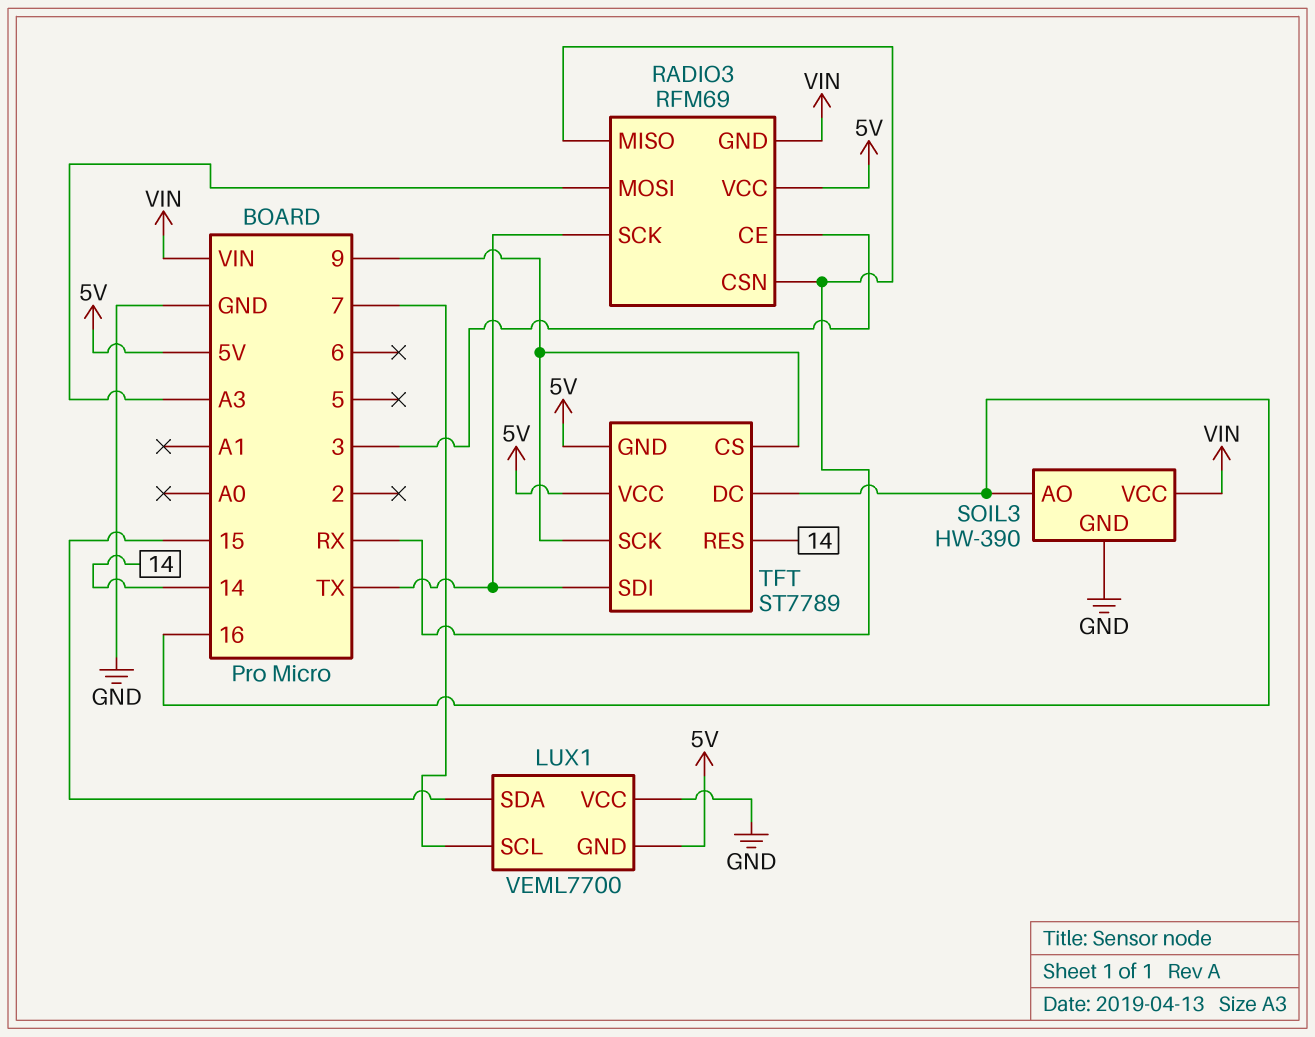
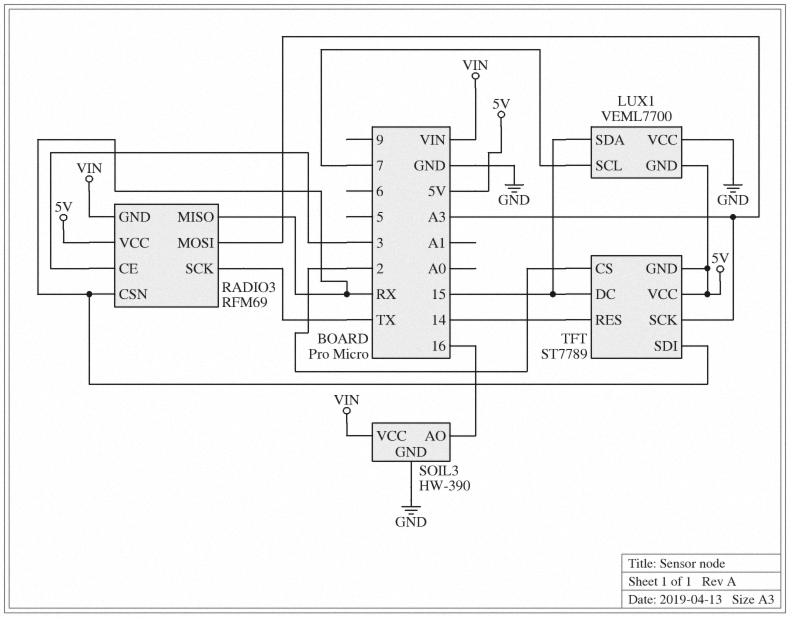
TFT pin CS: 9 -> 2
TFT pin DC: 16 -> 15
TFT pin SCK: 9 -> A3
TFT pin SDI: TX -> RX

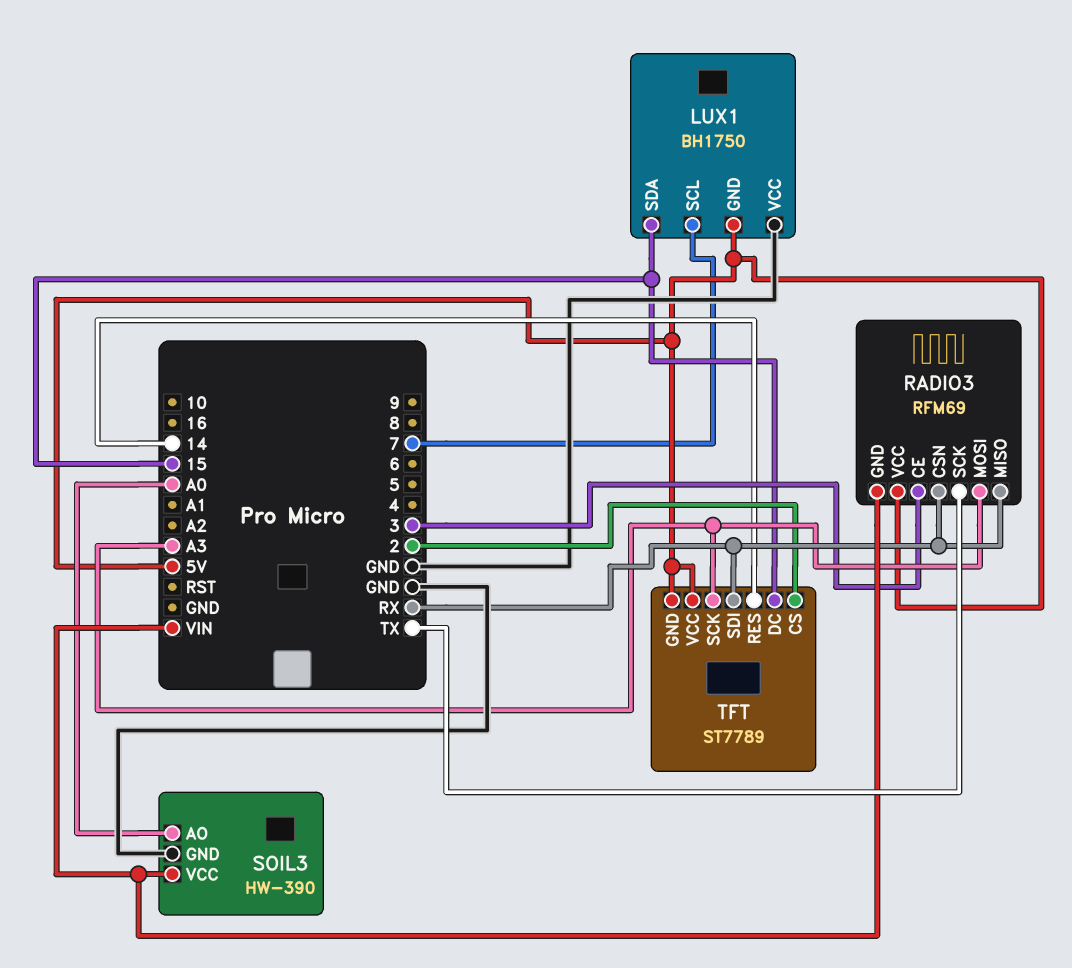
LUX1: VEML7700 -> BH1750
SOIL3 pin AO: 16 -> A0

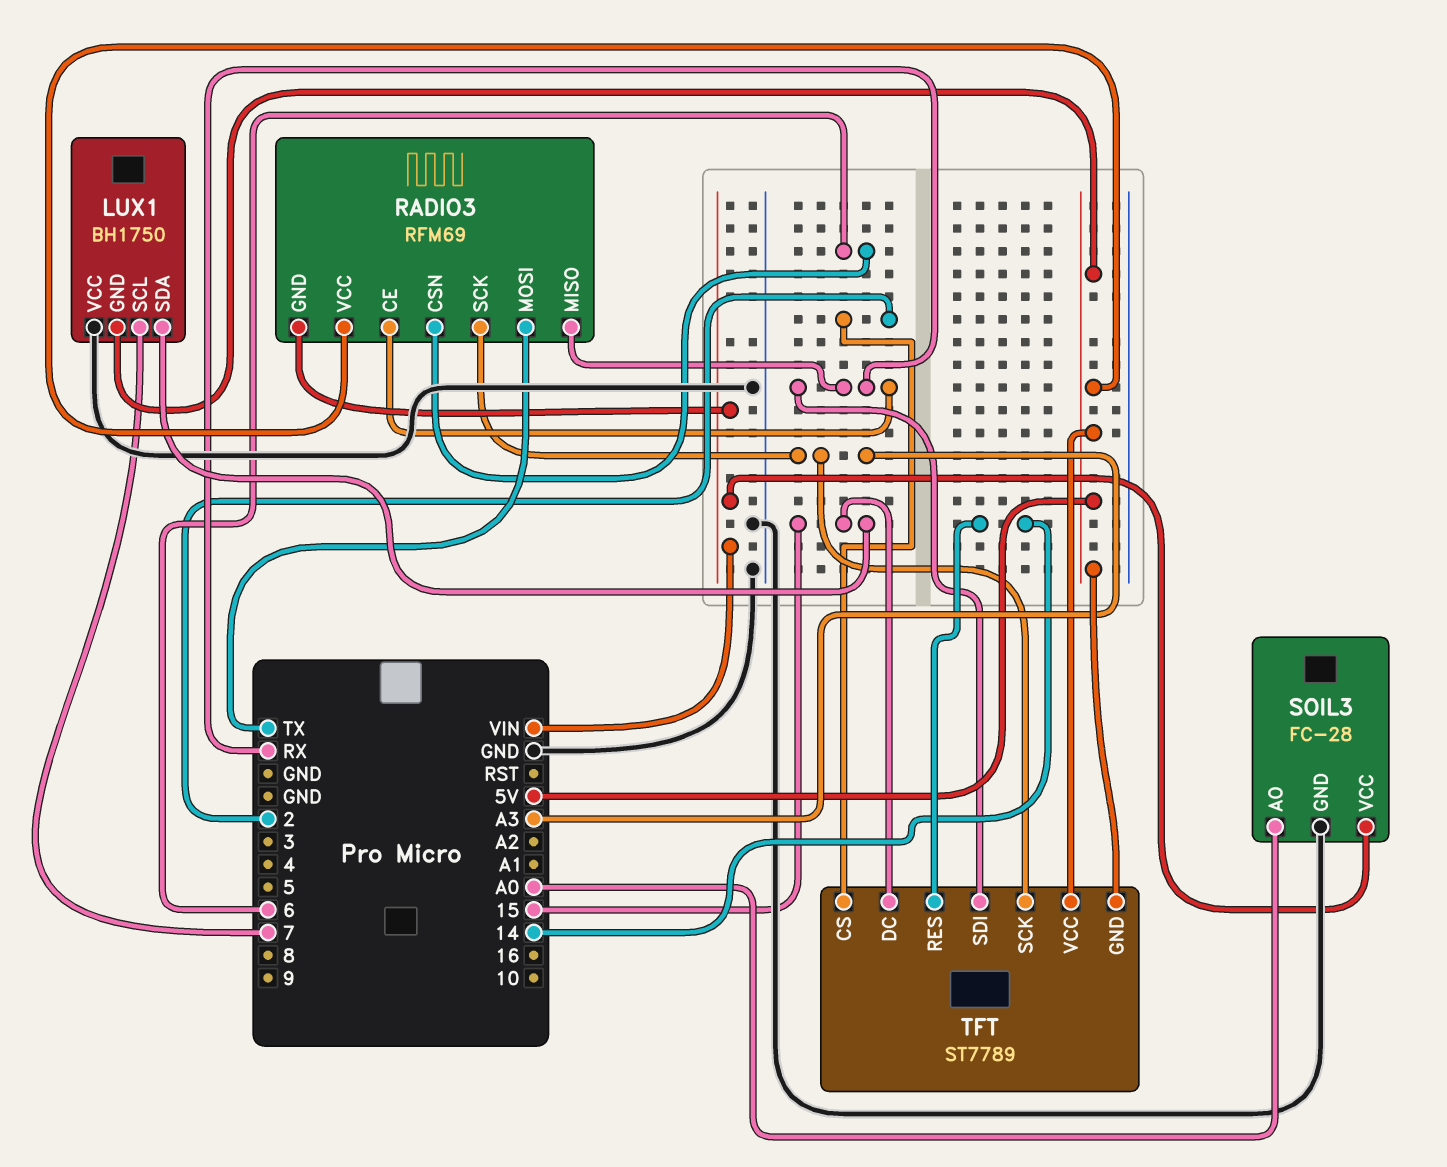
RADIO3 pin CE: 3 -> RX
RADIO3 pin CSN: RX -> 6
RADIO3 pin MOSI: A3 -> TX
RADIO3 pin SCK: TX -> A3
SOIL3: HW-390 -> FC-28

